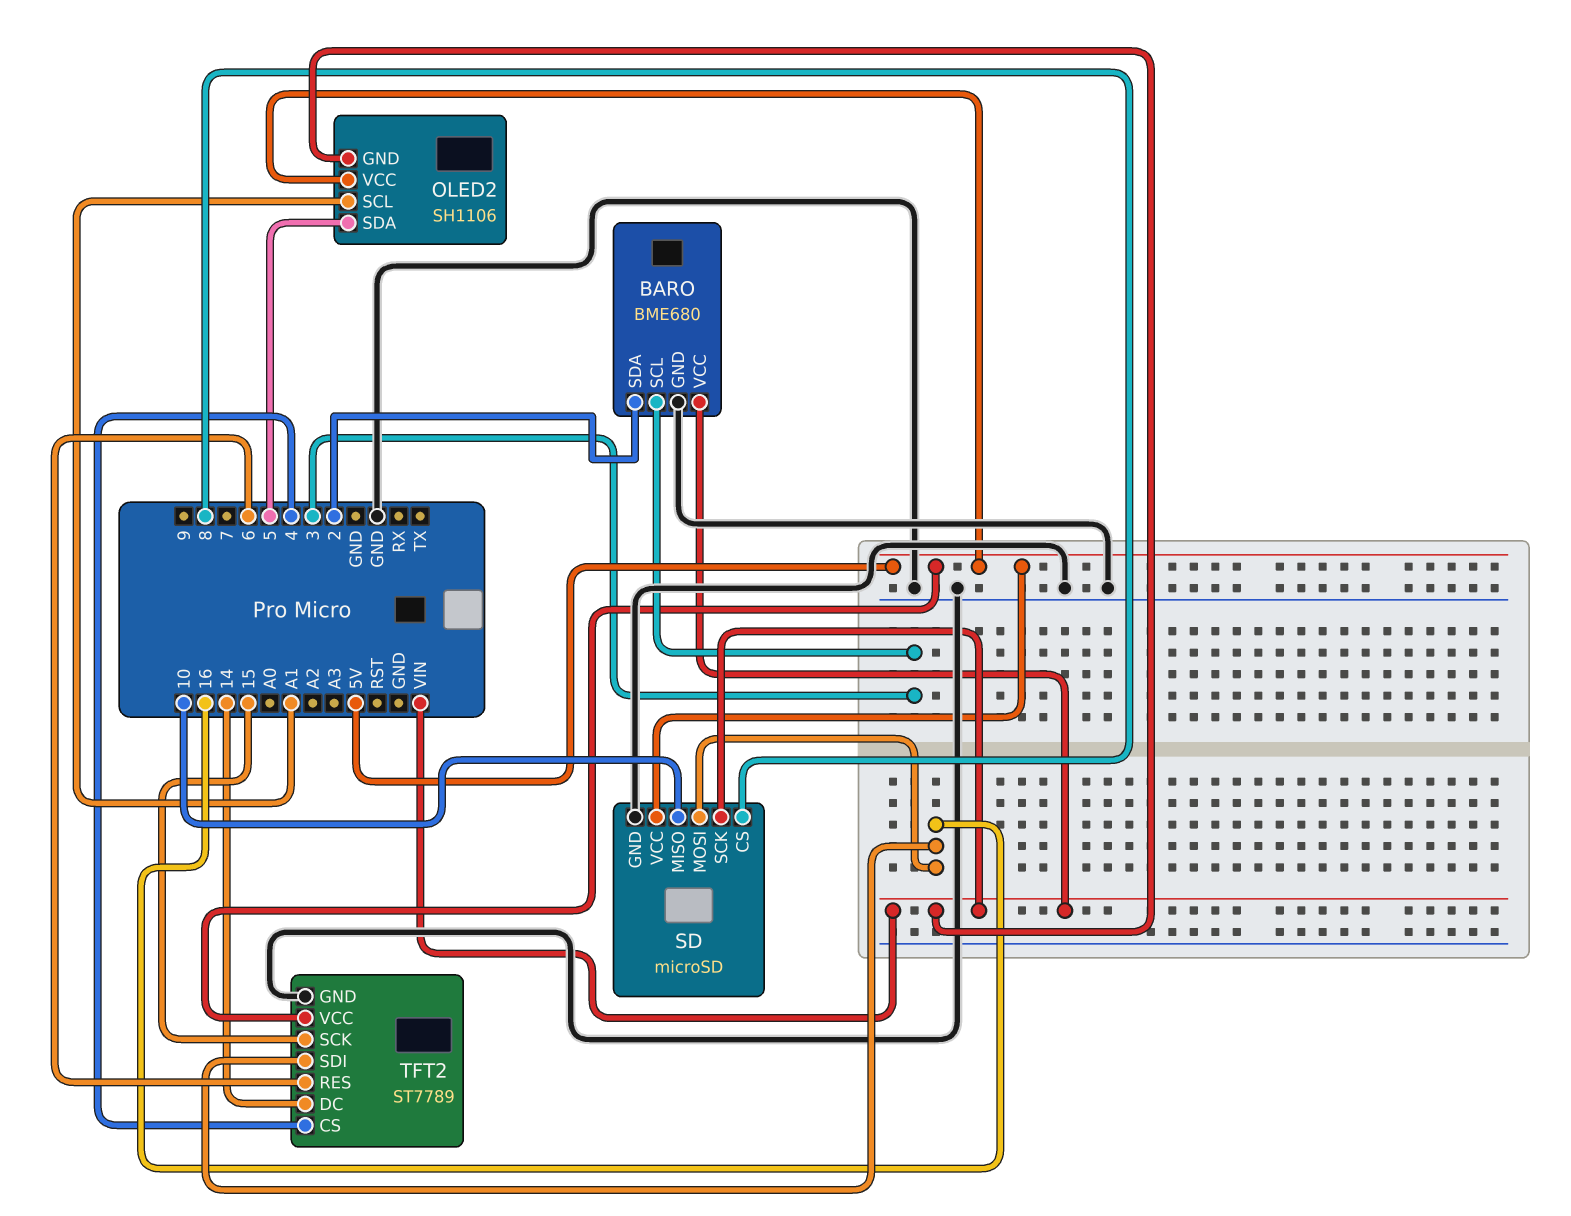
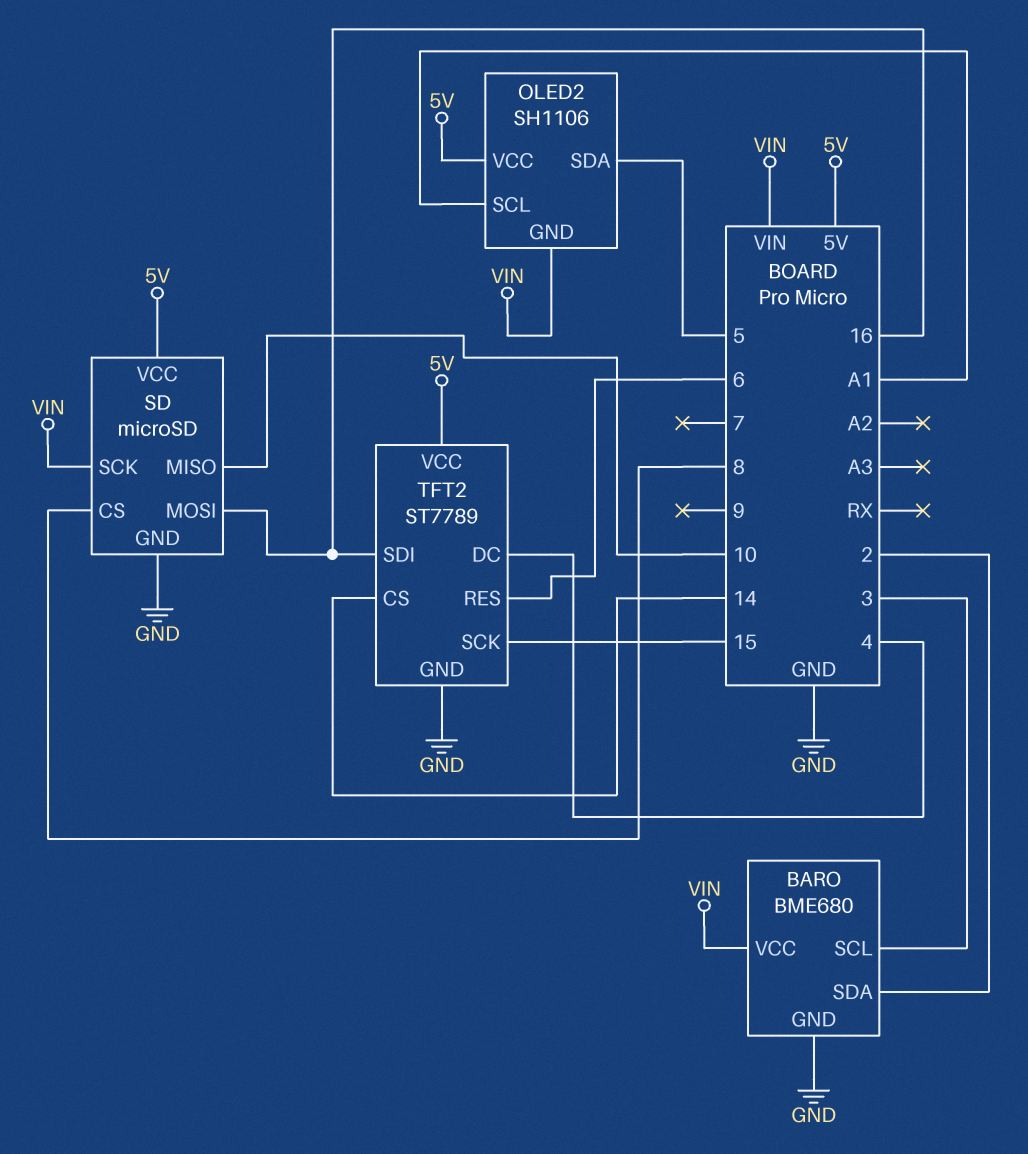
TFT2 pin CS: 4 -> 14
TFT2 pin DC: 14 -> 4

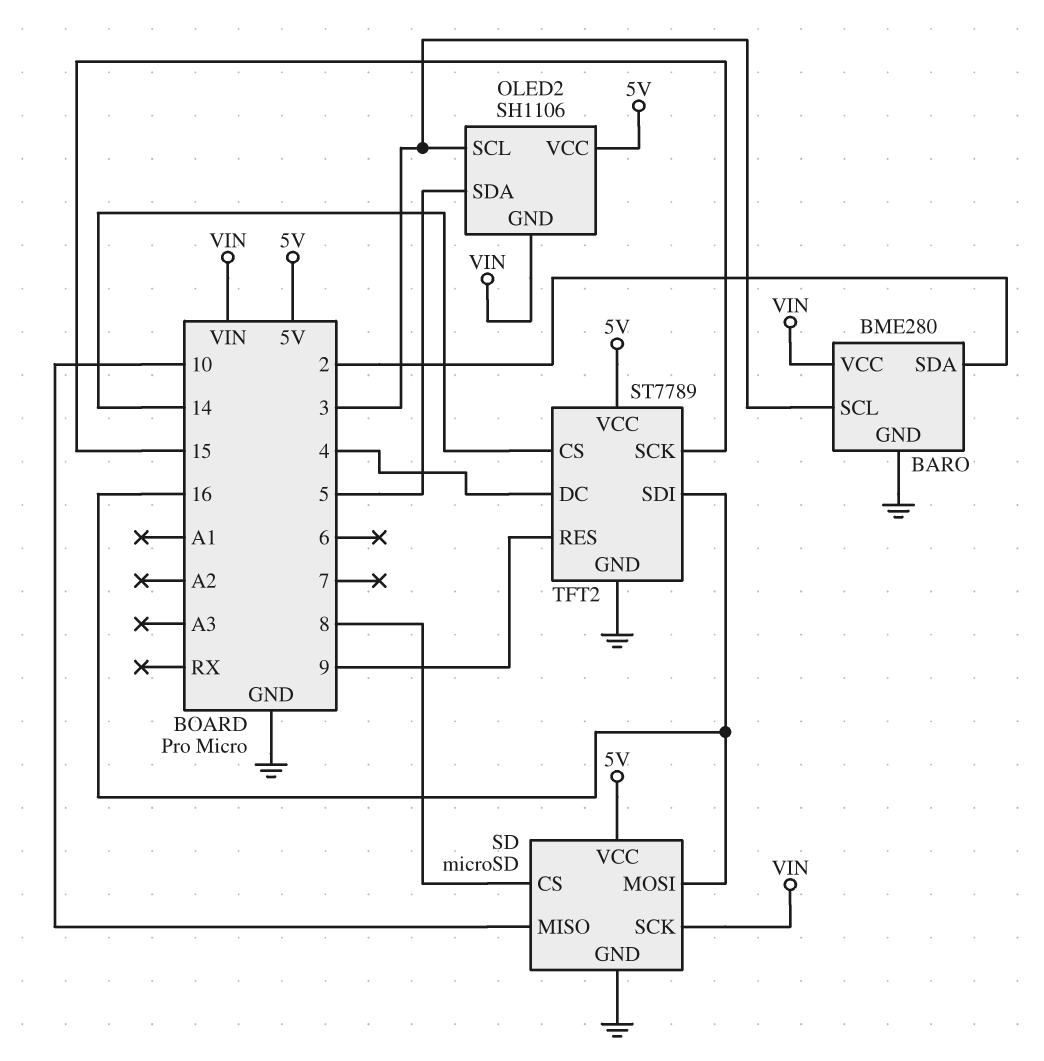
BARO: BME680 -> BME280
OLED2 pin SCL: A1 -> 3
TFT2 pin RES: 6 -> 9

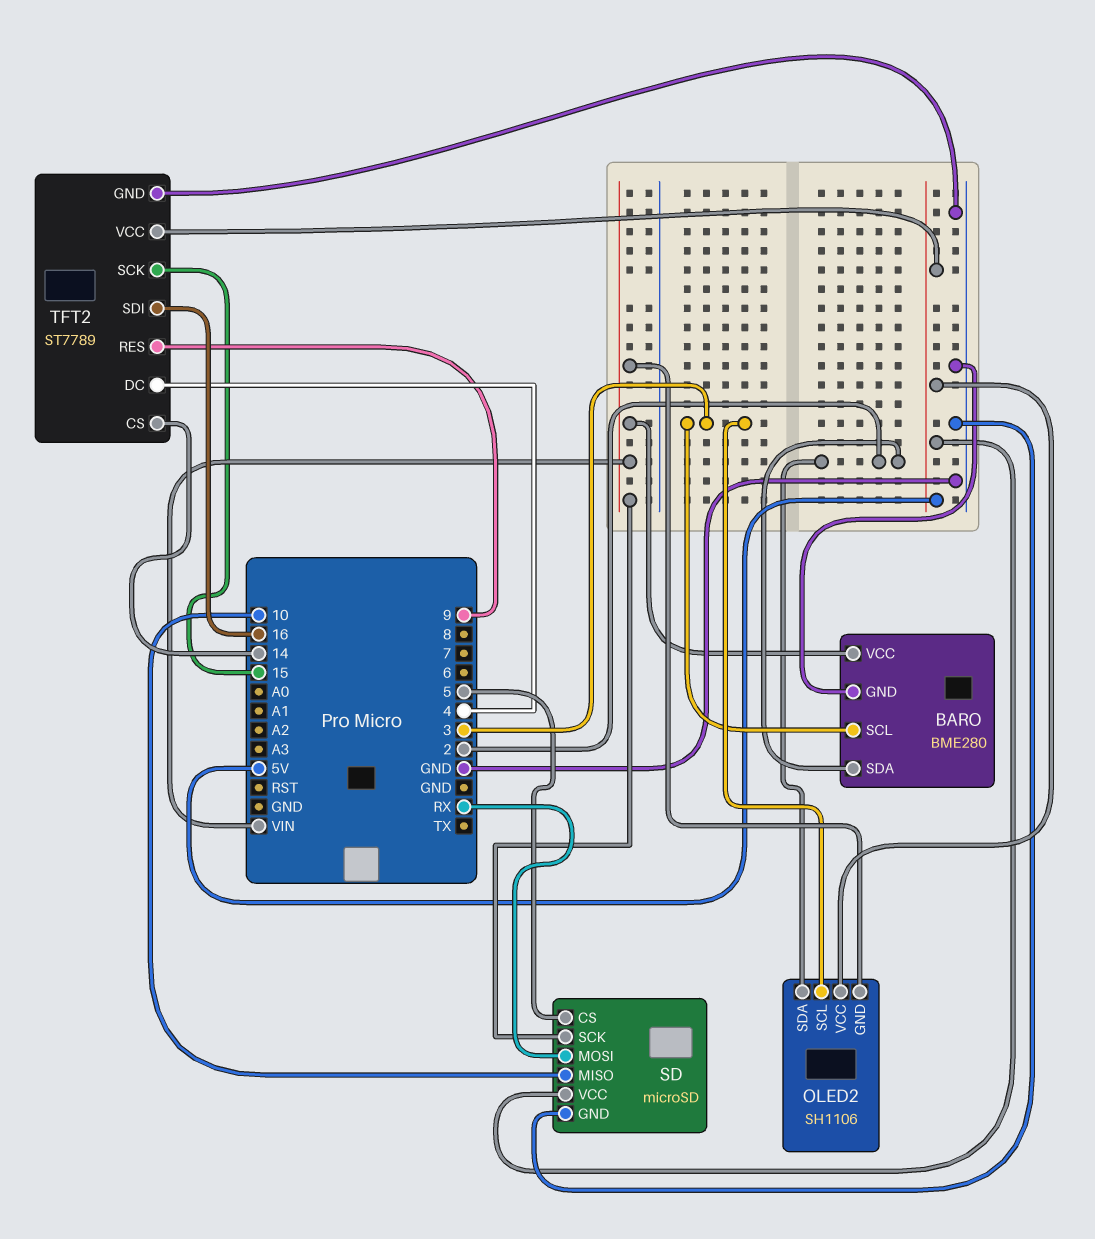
OLED2 pin SDA: 5 -> 2
SD pin CS: 8 -> 5
SD pin MOSI: 16 -> RX

